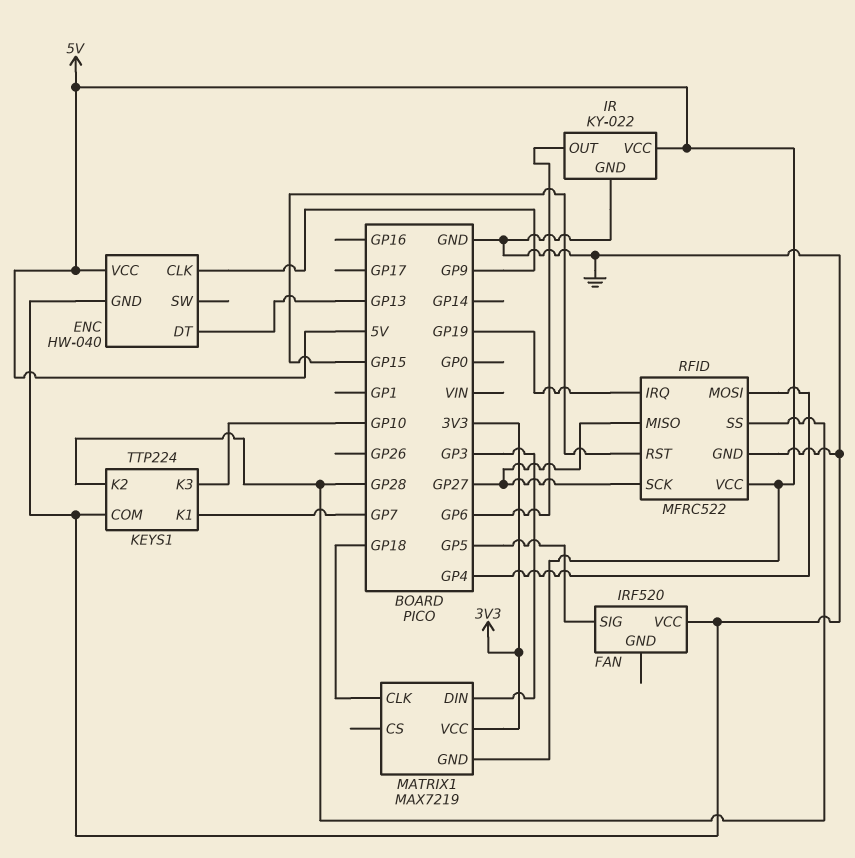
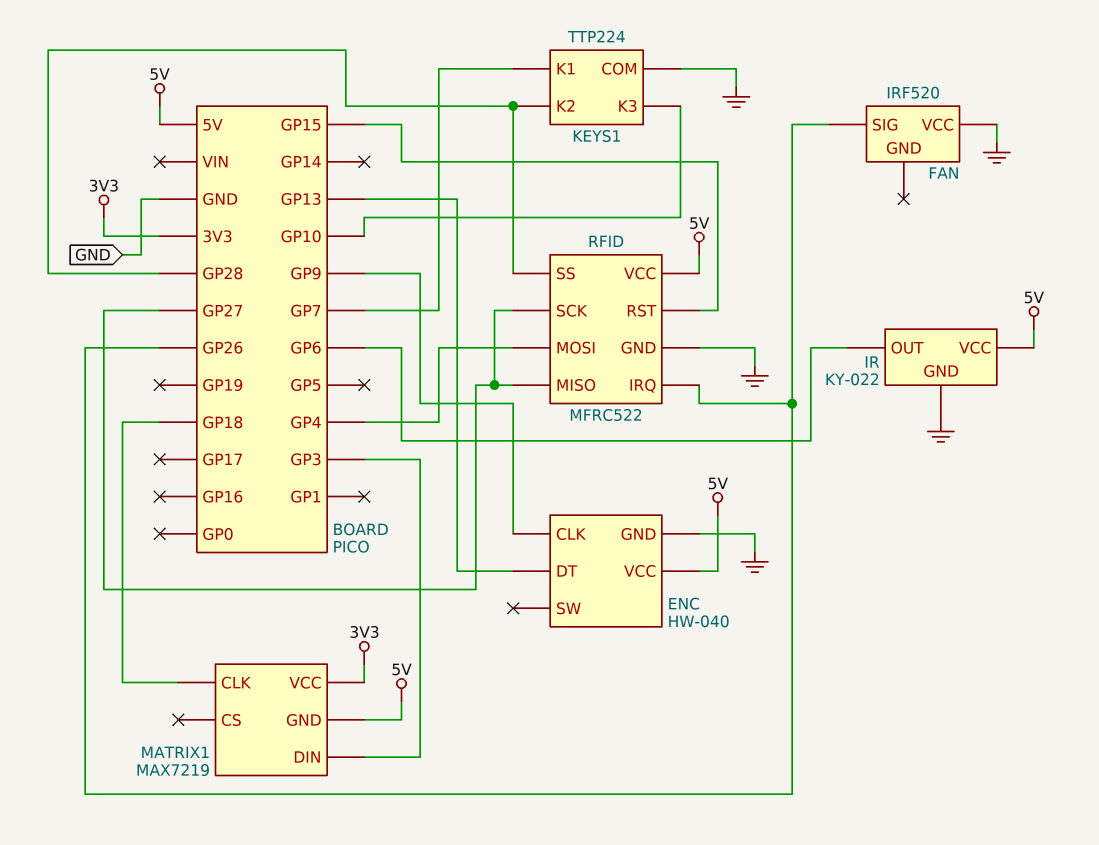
FAN pin SIG: GP5 -> GP26
RFID pin IRQ: GP19 -> GP26

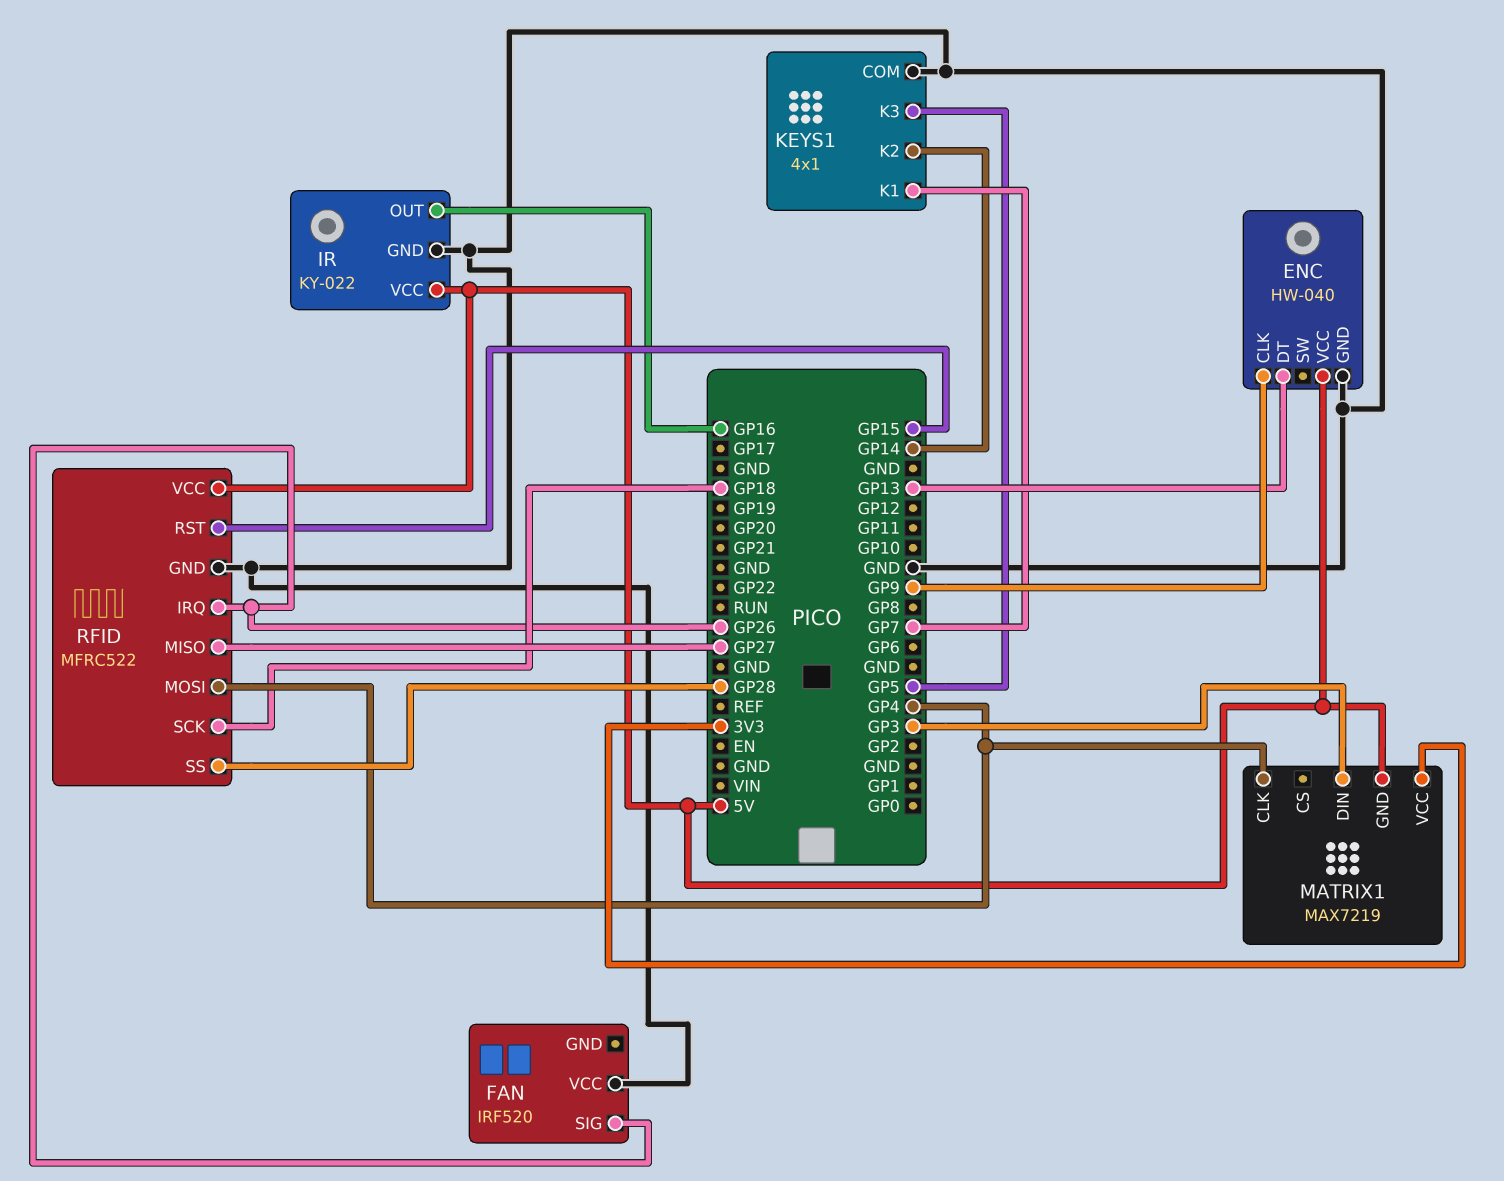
IR pin OUT: GP6 -> GP16
KEYS1: TTP224 -> 4x1
KEYS1 pin K2: GP28 -> GP14
KEYS1 pin K3: GP10 -> GP5
MATRIX1 pin CLK: GP18 -> GP4
RFID pin SCK: GP27 -> GP18

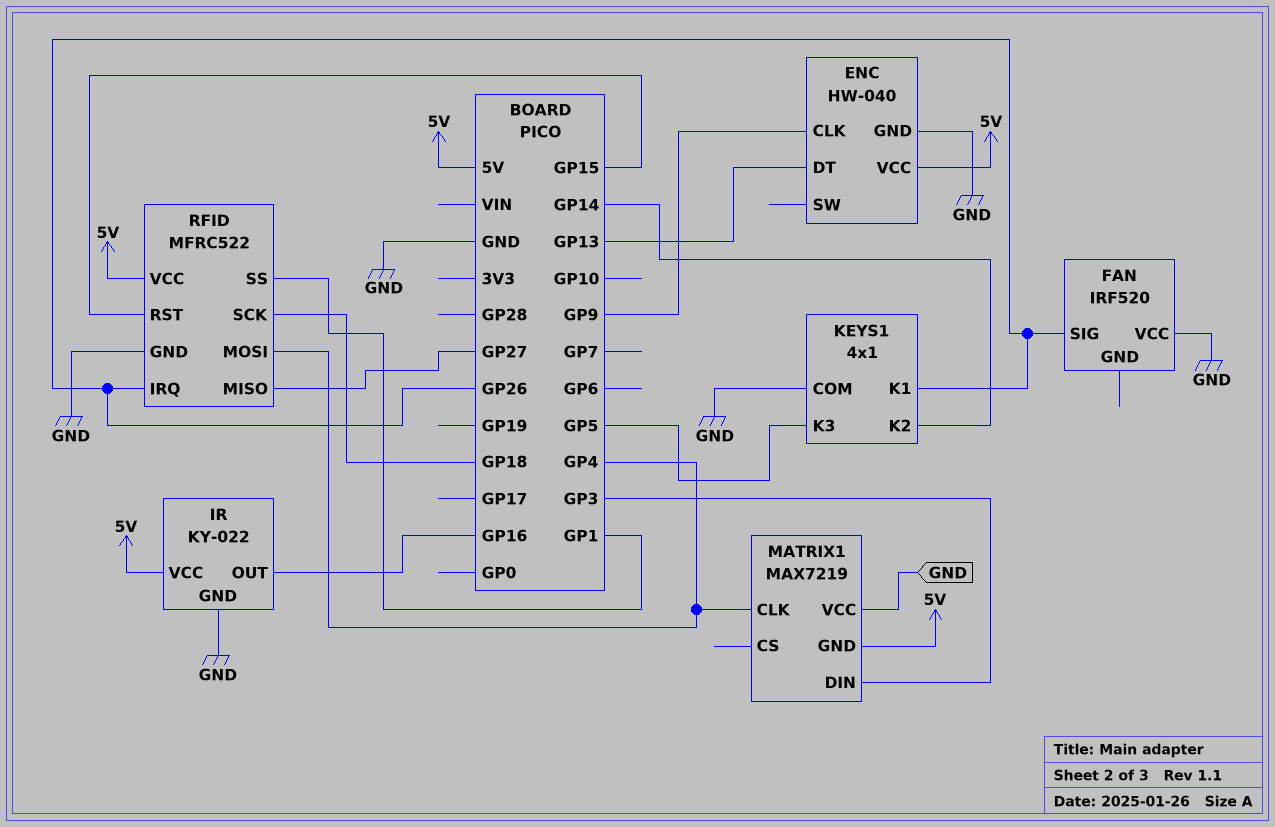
KEYS1 pin K1: GP7 -> GP26
MATRIX1 pin VCC: 3V3 -> GND
RFID pin SS: GP28 -> GP1

